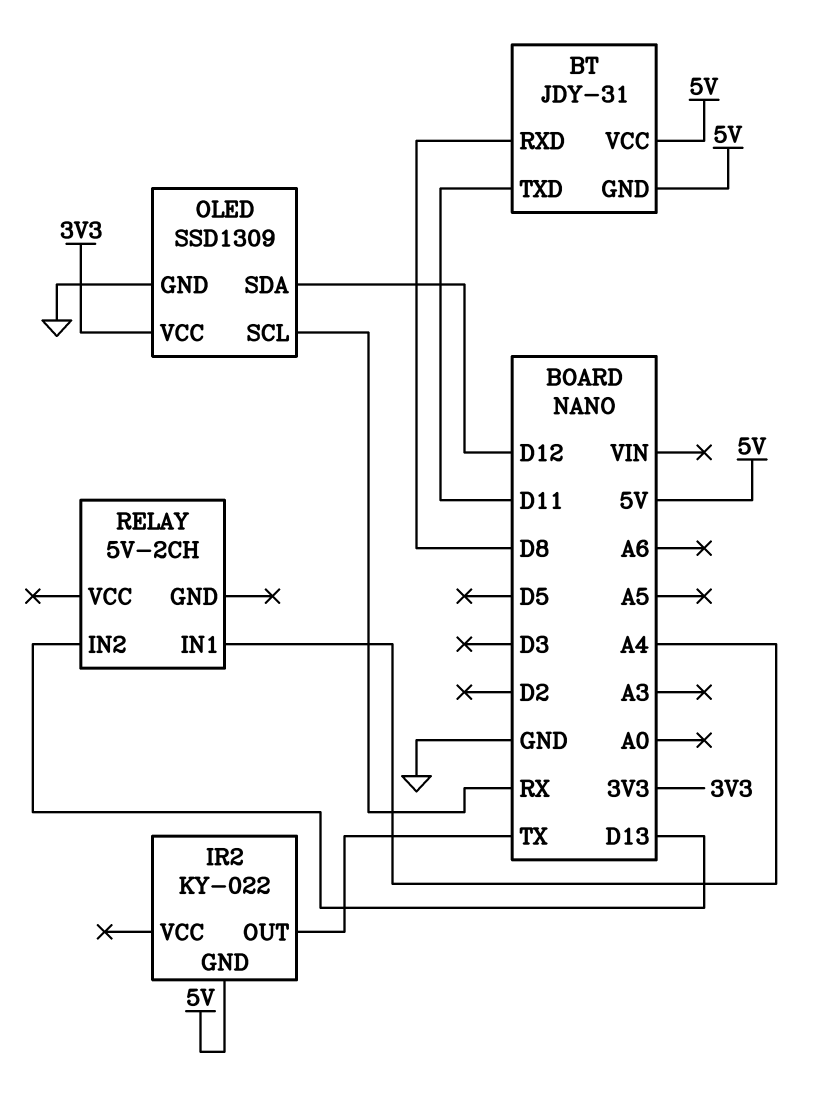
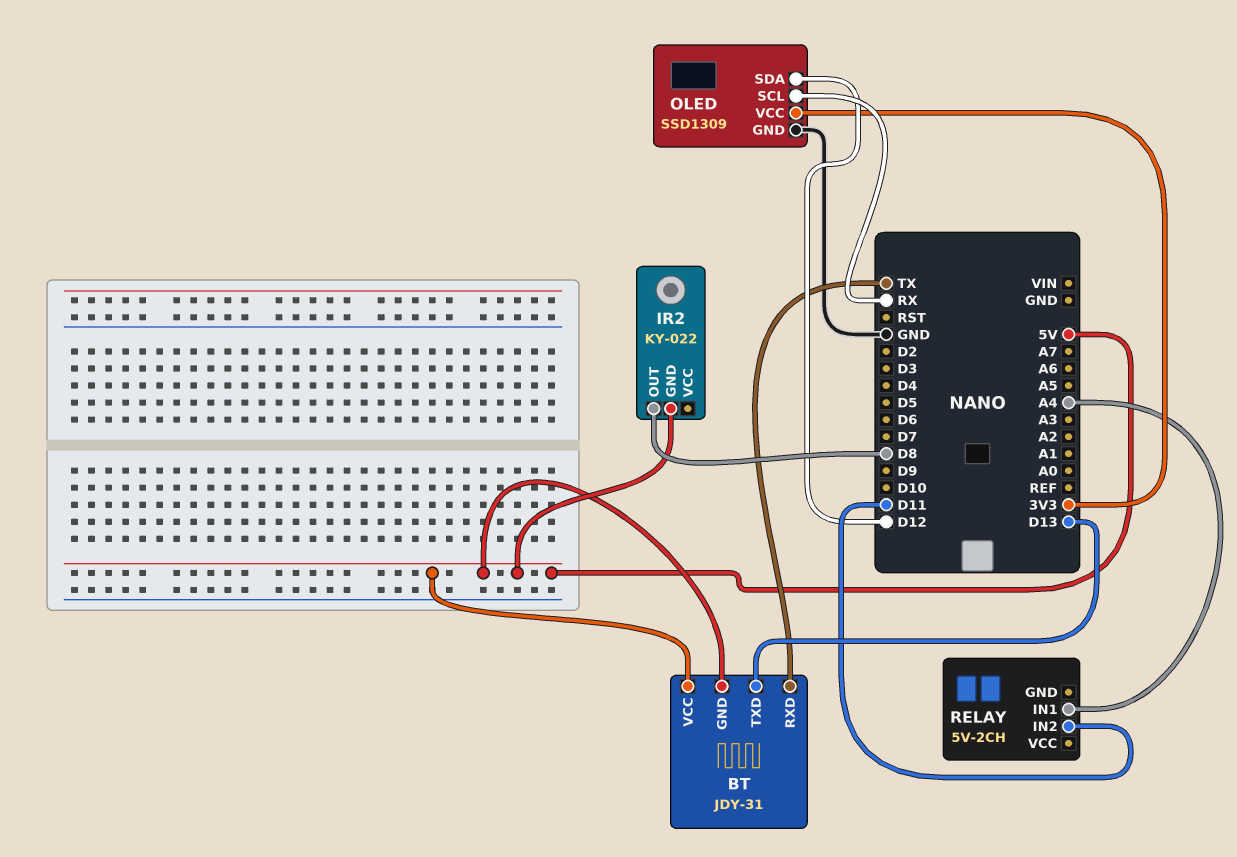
BT pin RXD: D8 -> TX
BT pin TXD: D11 -> D13
IR2 pin OUT: TX -> D8
RELAY pin IN2: D13 -> D11

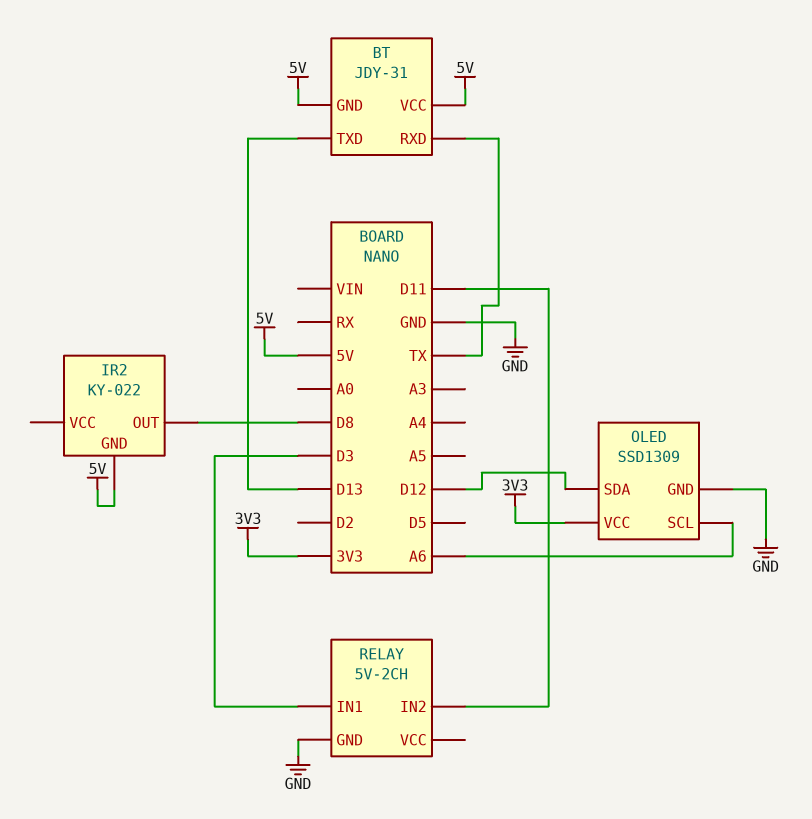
OLED pin SCL: RX -> A6
RELAY pin GND: none -> GND
RELAY pin IN1: A4 -> D3

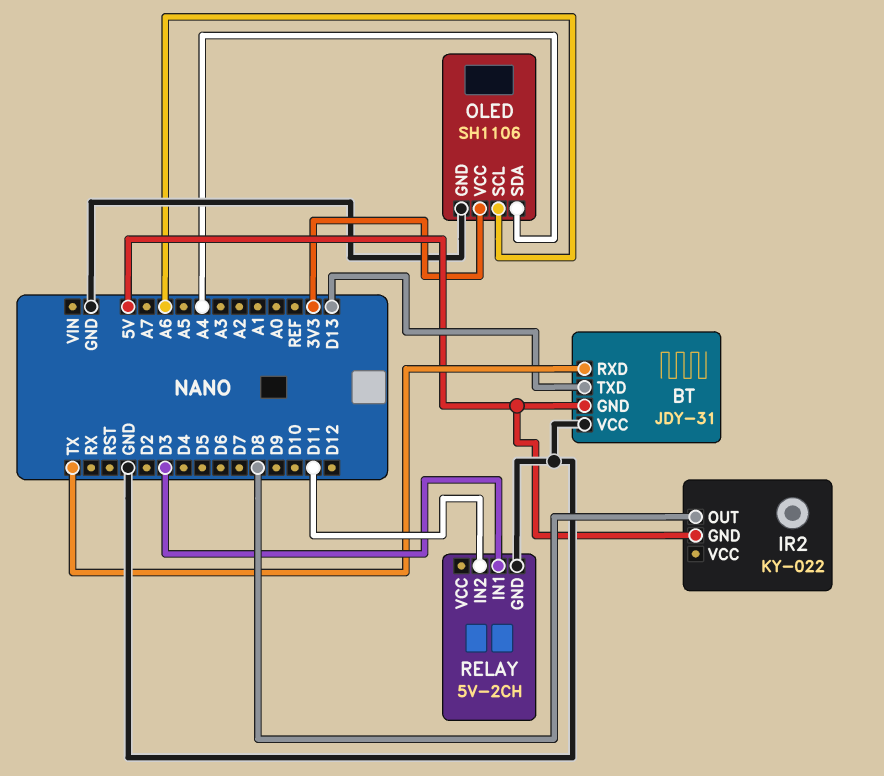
BT pin VCC: 5V -> GND
OLED: SSD1309 -> SH1106
OLED pin SDA: D12 -> A4

